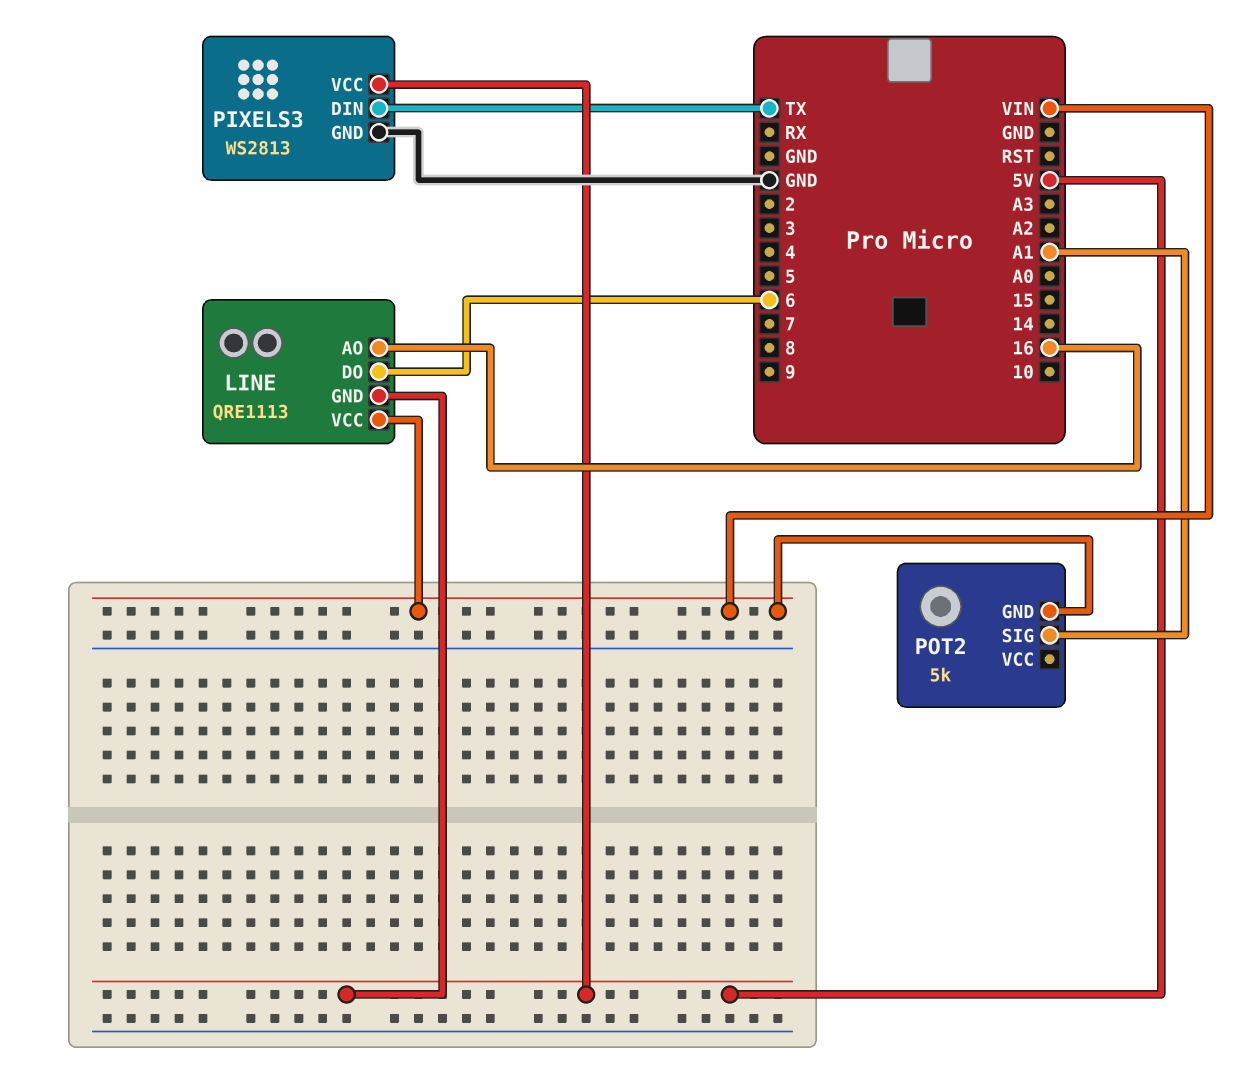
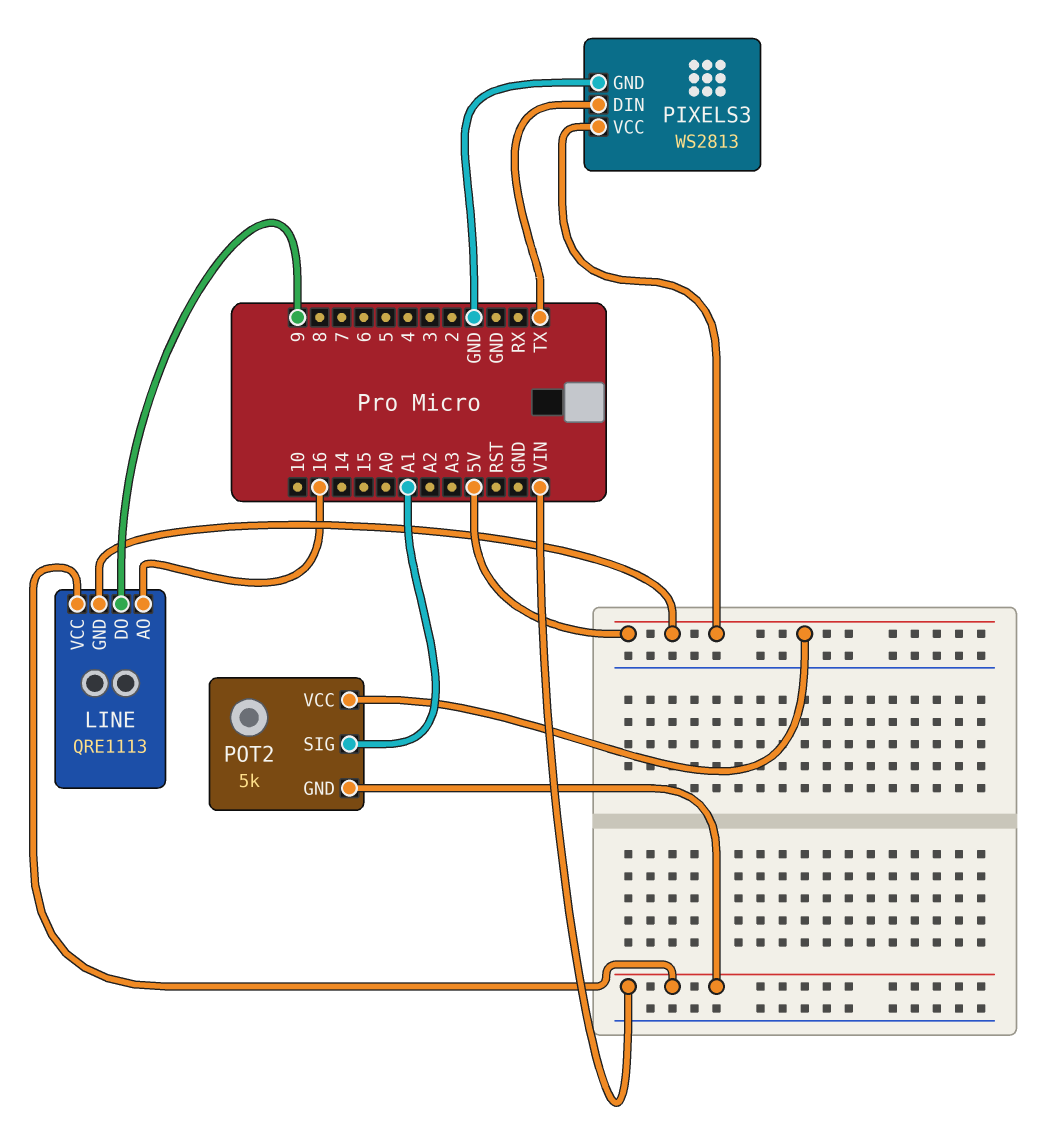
LINE pin DO: 6 -> 9
POT2 pin VCC: none -> 5V

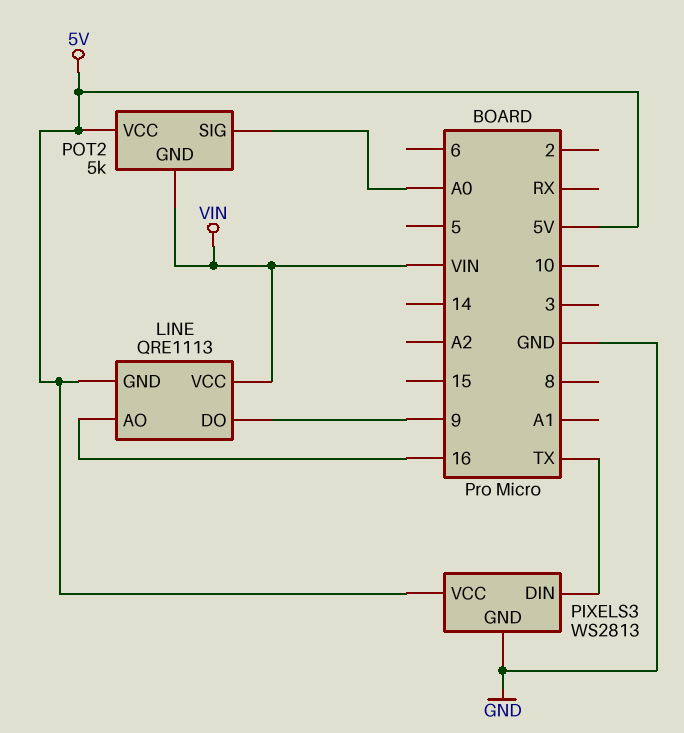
POT2 pin SIG: A1 -> A0

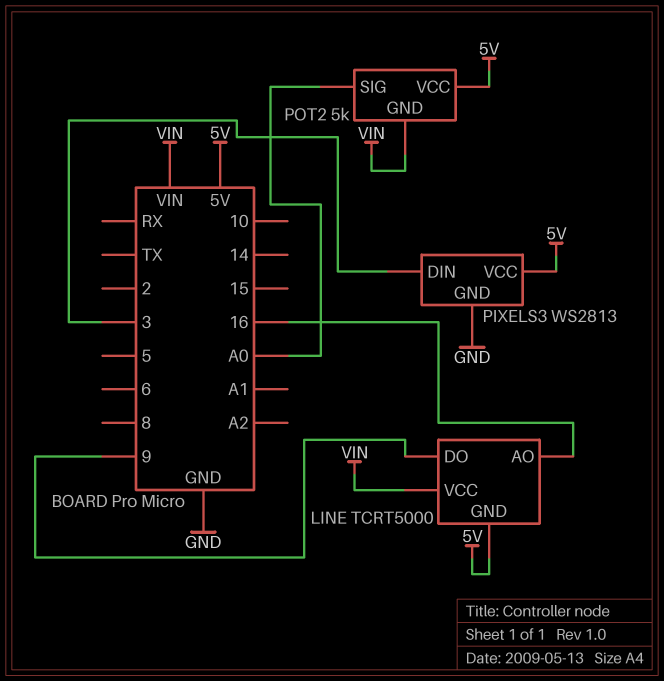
LINE: QRE1113 -> TCRT5000
PIXELS3 pin DIN: TX -> 3

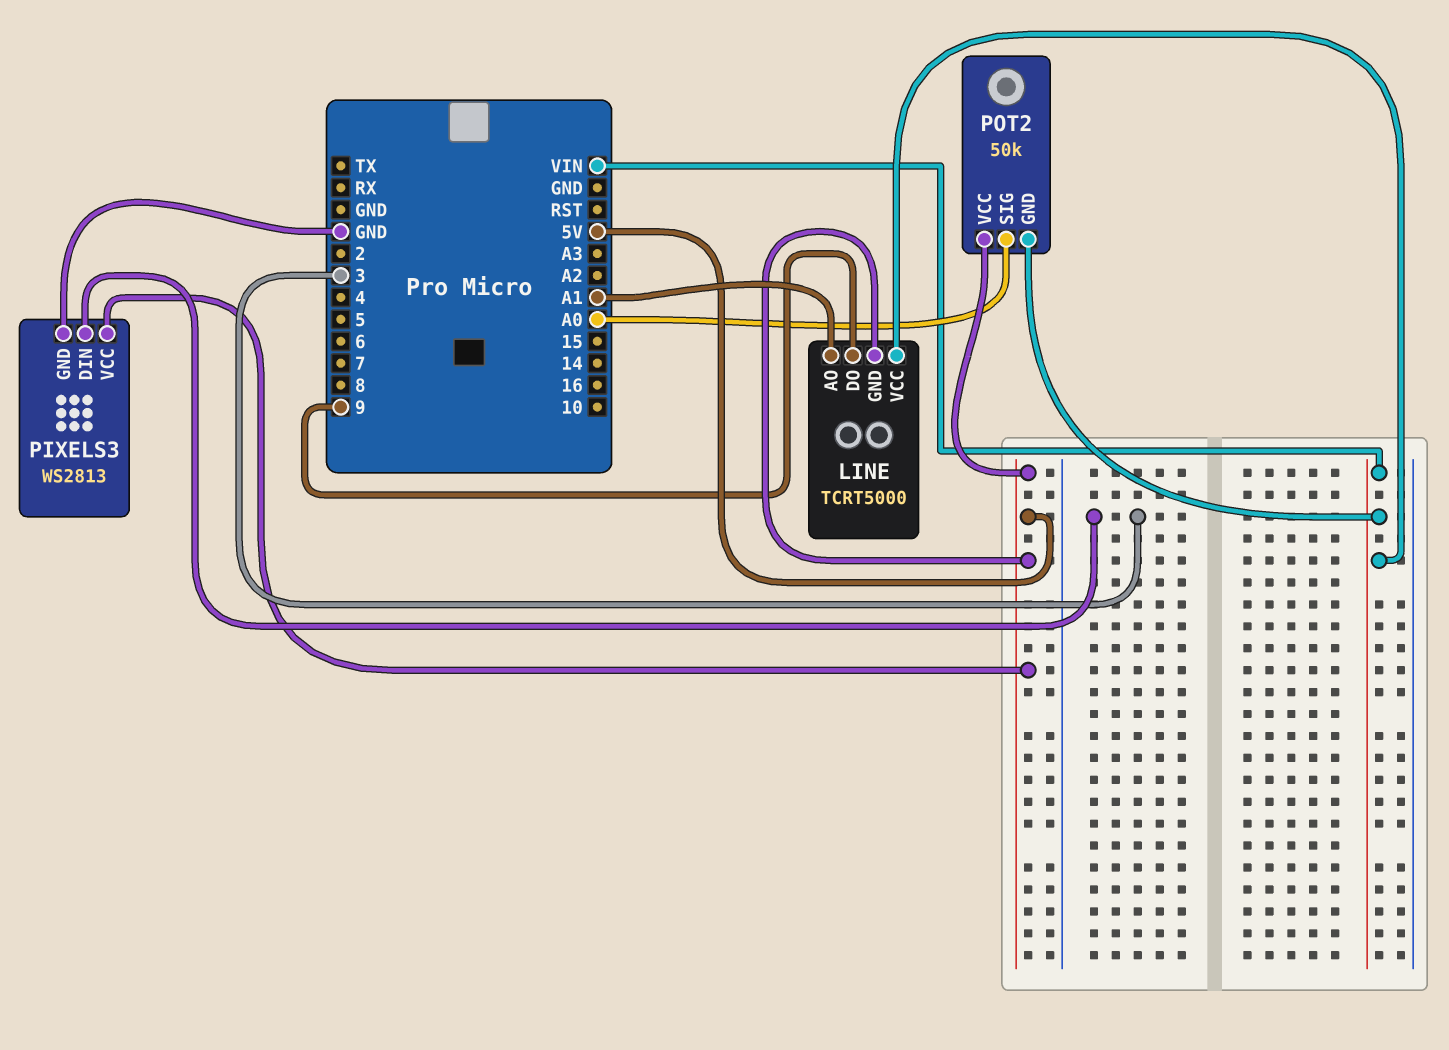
LINE pin AO: 16 -> A1
POT2: 5k -> 50k

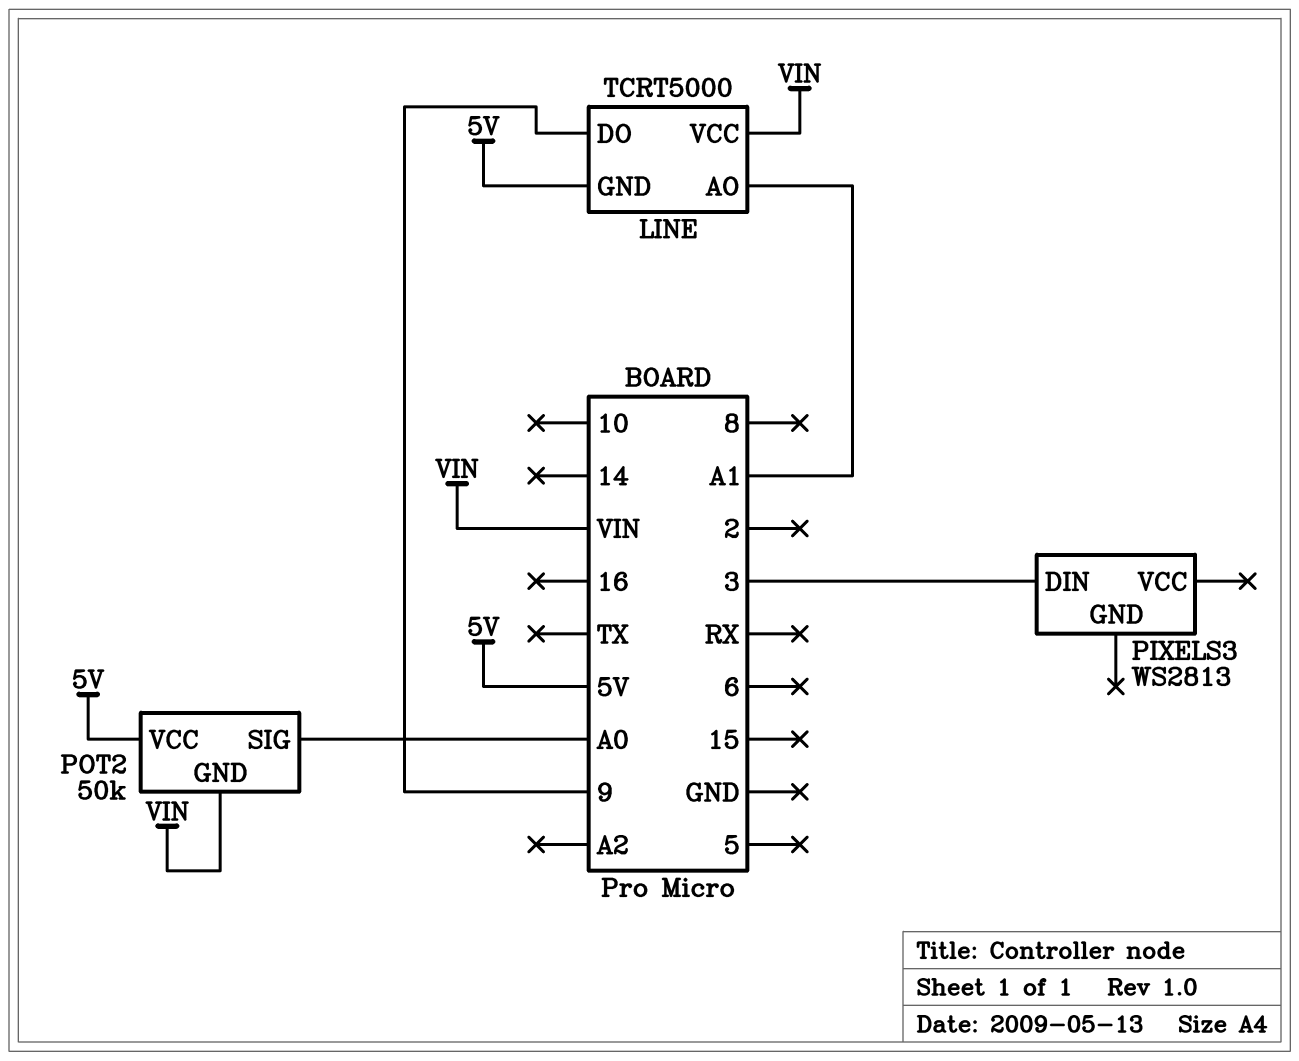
PIXELS3 pin GND: GND -> none
PIXELS3 pin VCC: 5V -> none

